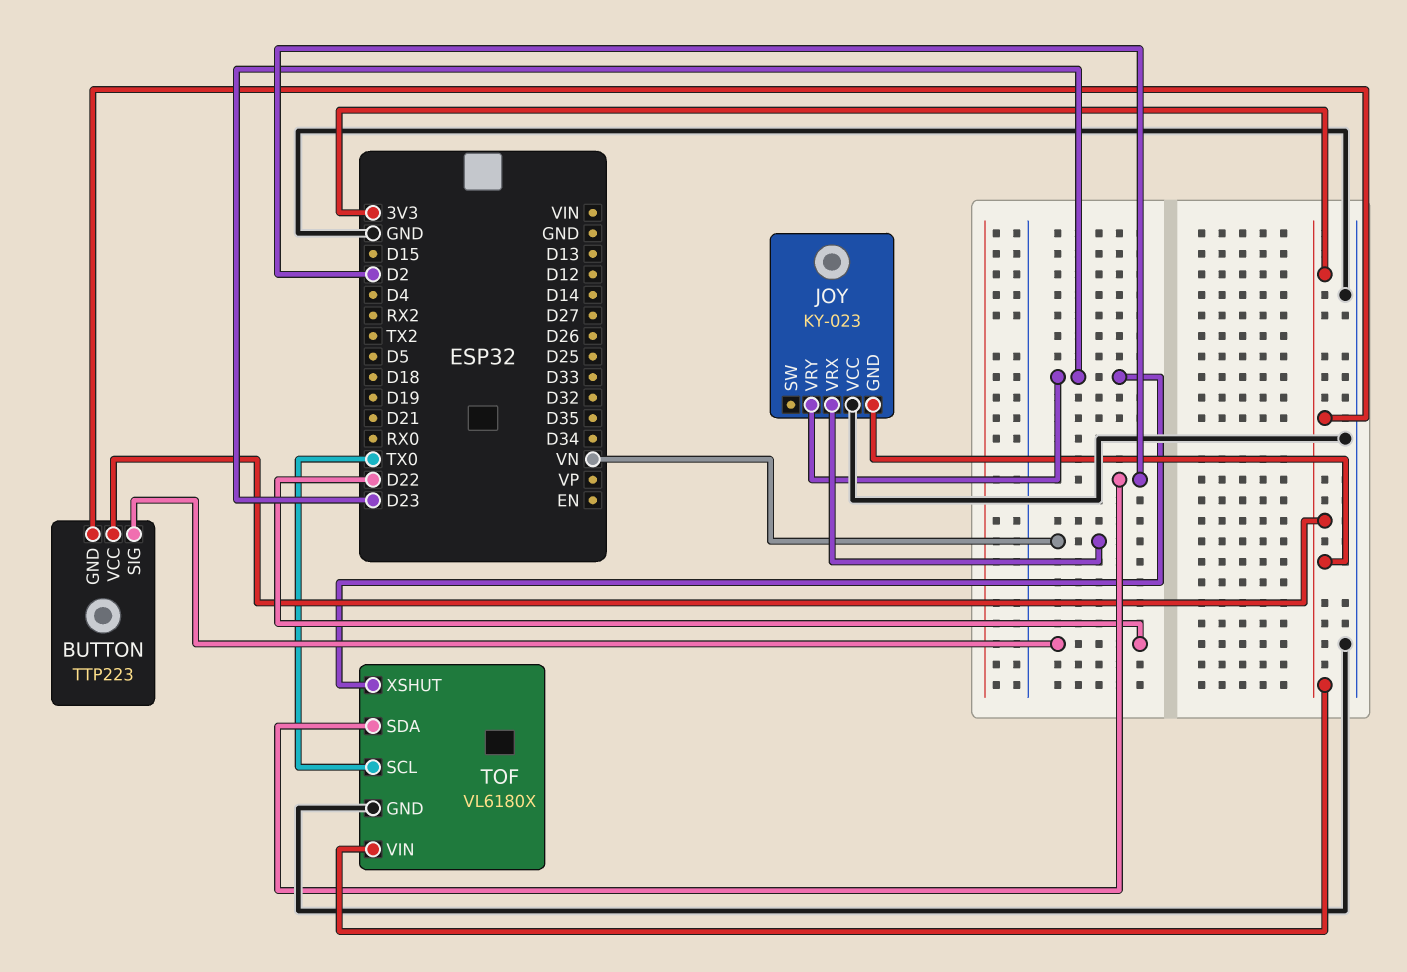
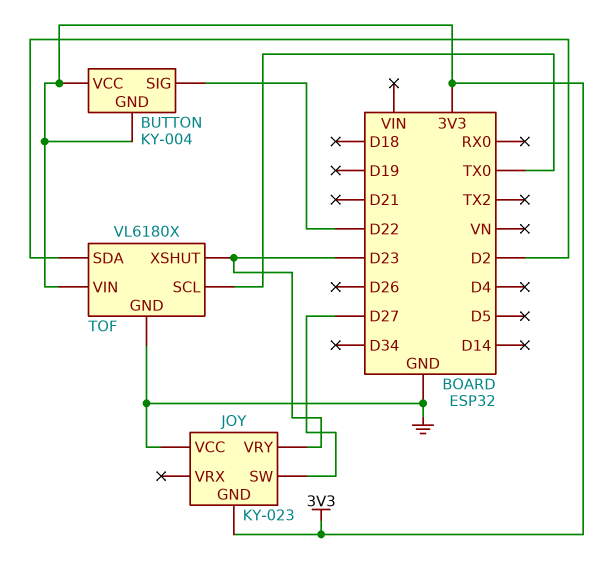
BUTTON: TTP223 -> KY-004
JOY pin SW: none -> D27
JOY pin VRX: VN -> none

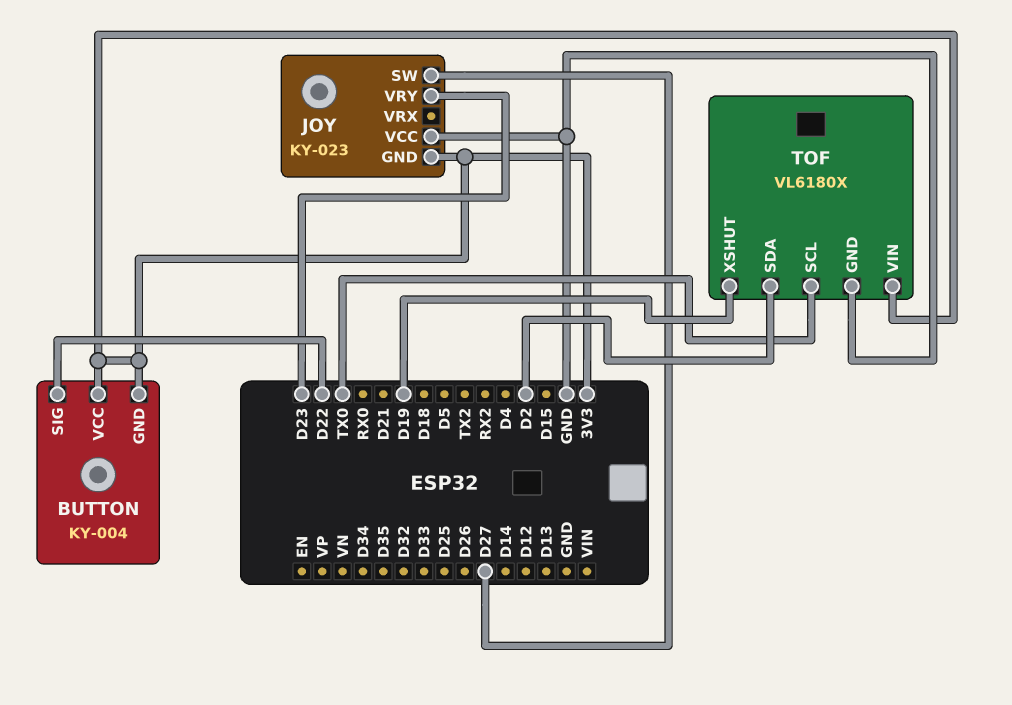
TOF pin XSHUT: D23 -> D19

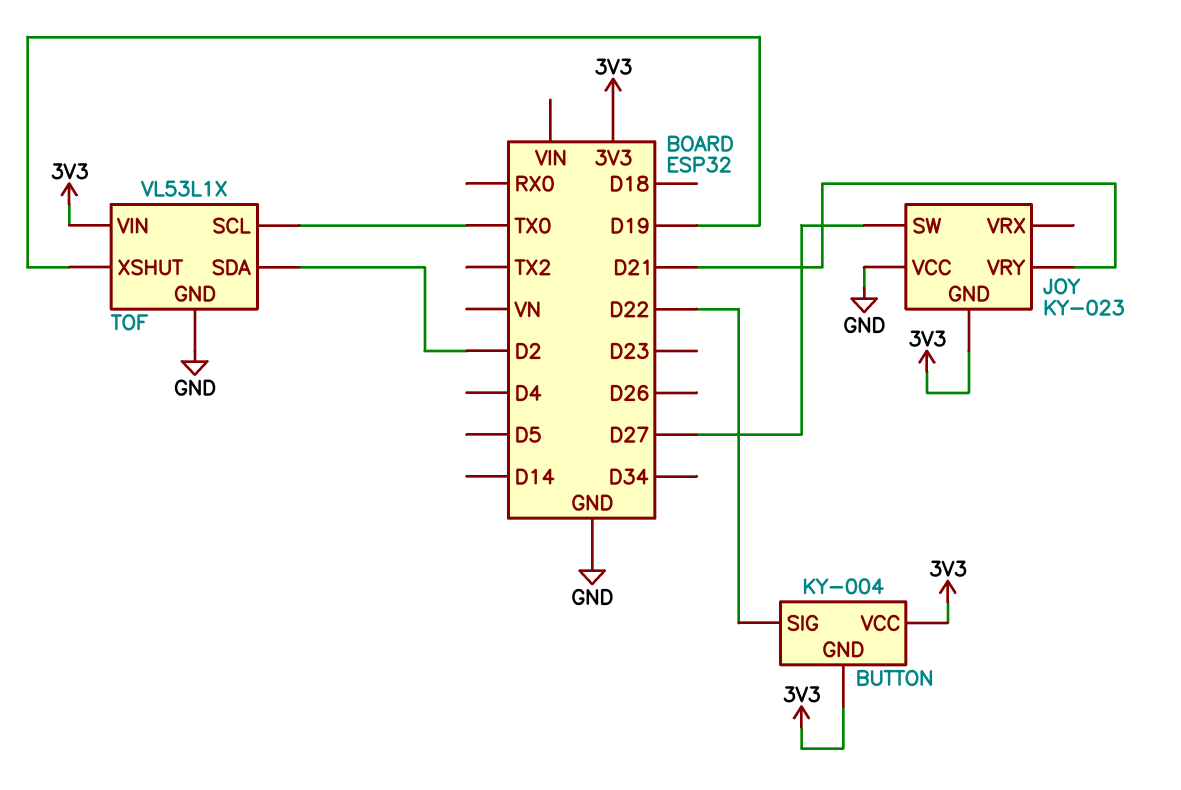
JOY pin VRY: D23 -> D21
TOF: VL6180X -> VL53L1X

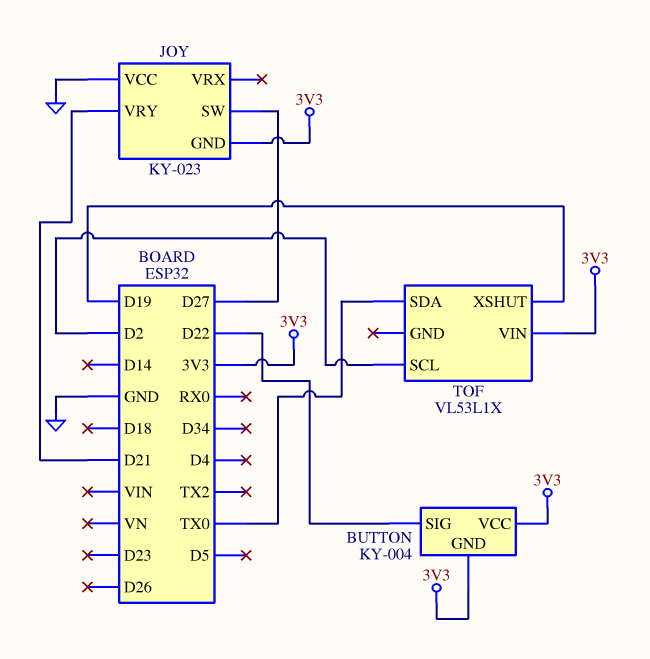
TOF pin GND: GND -> none
TOF pin SCL: TX0 -> D2
TOF pin SDA: D2 -> TX0

